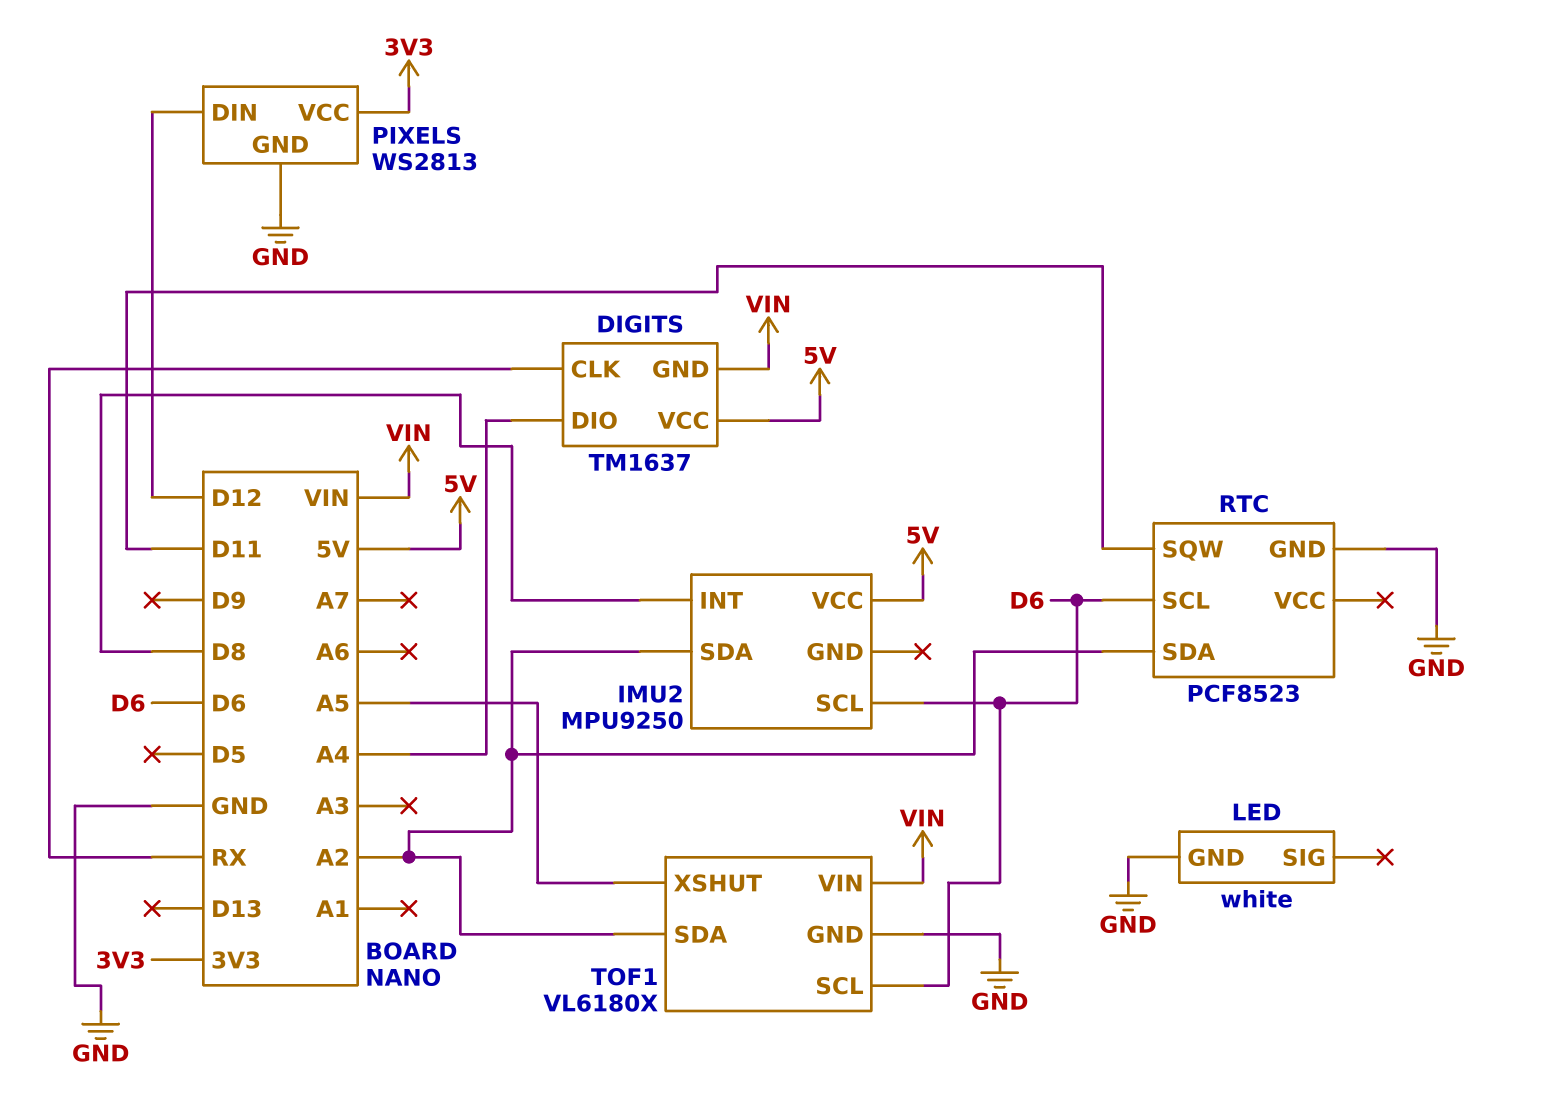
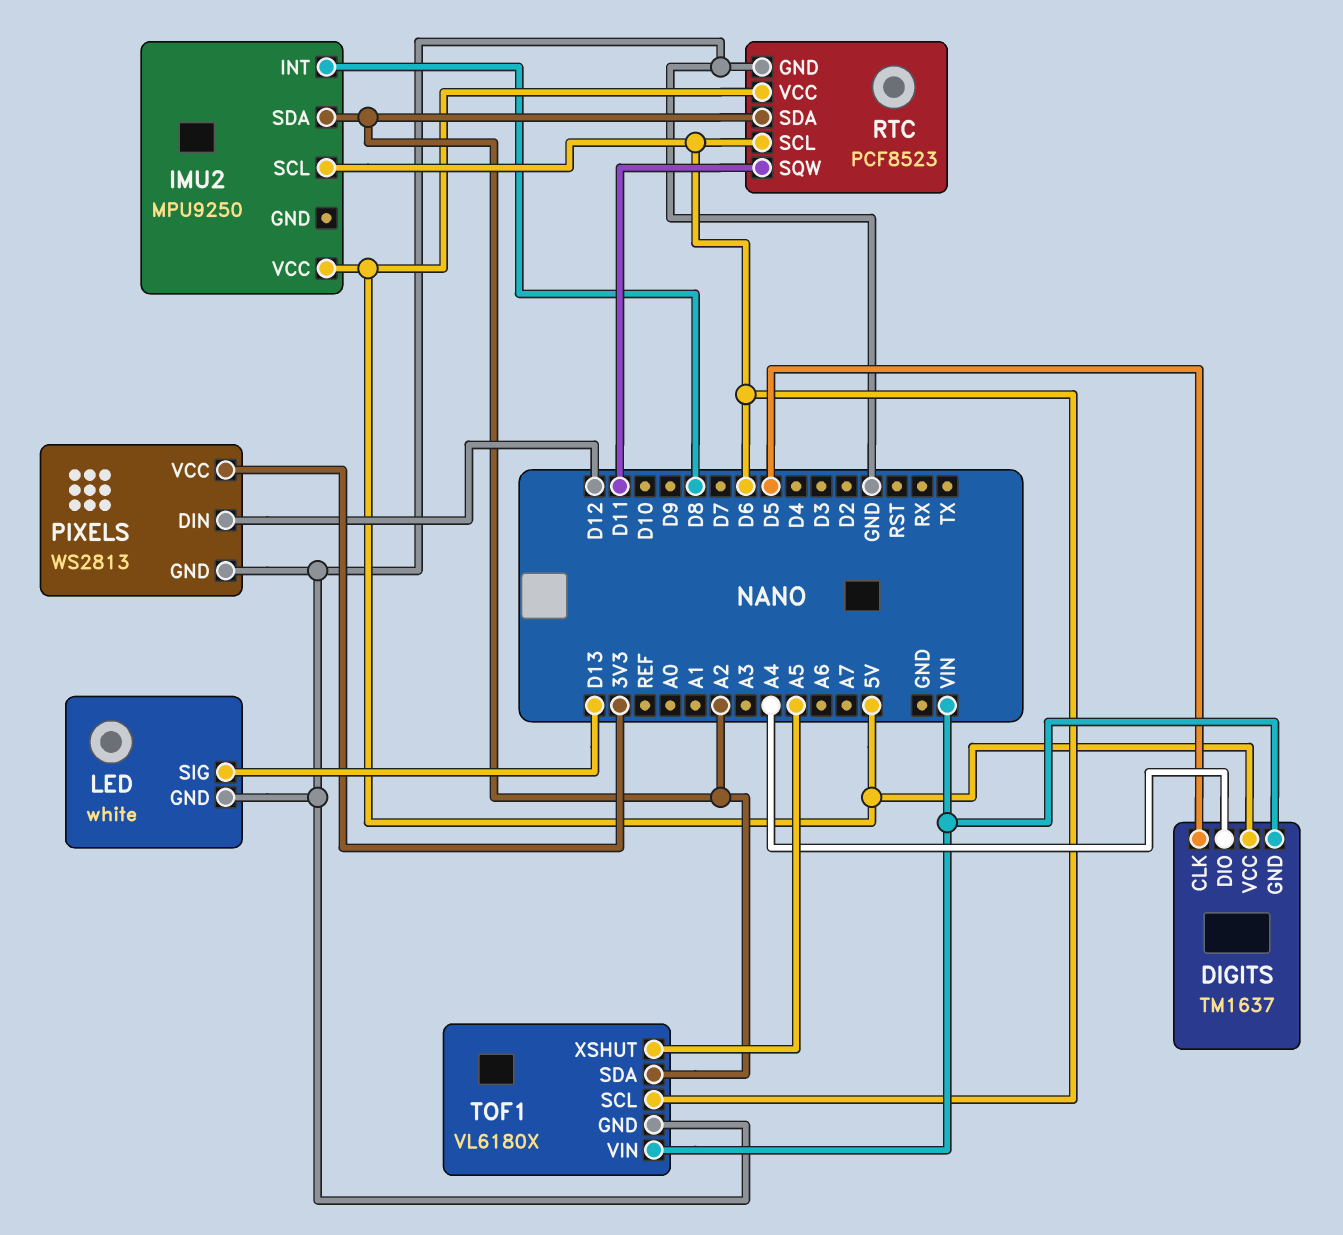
DIGITS pin CLK: RX -> D5
LED pin SIG: none -> D13
RTC pin VCC: none -> 5V

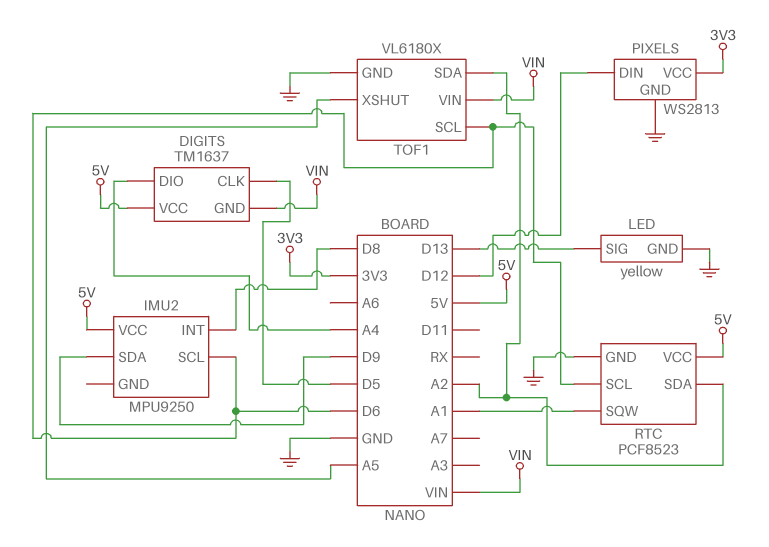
IMU2 pin SDA: A2 -> D9
LED: white -> yellow
RTC pin SQW: D11 -> A1

